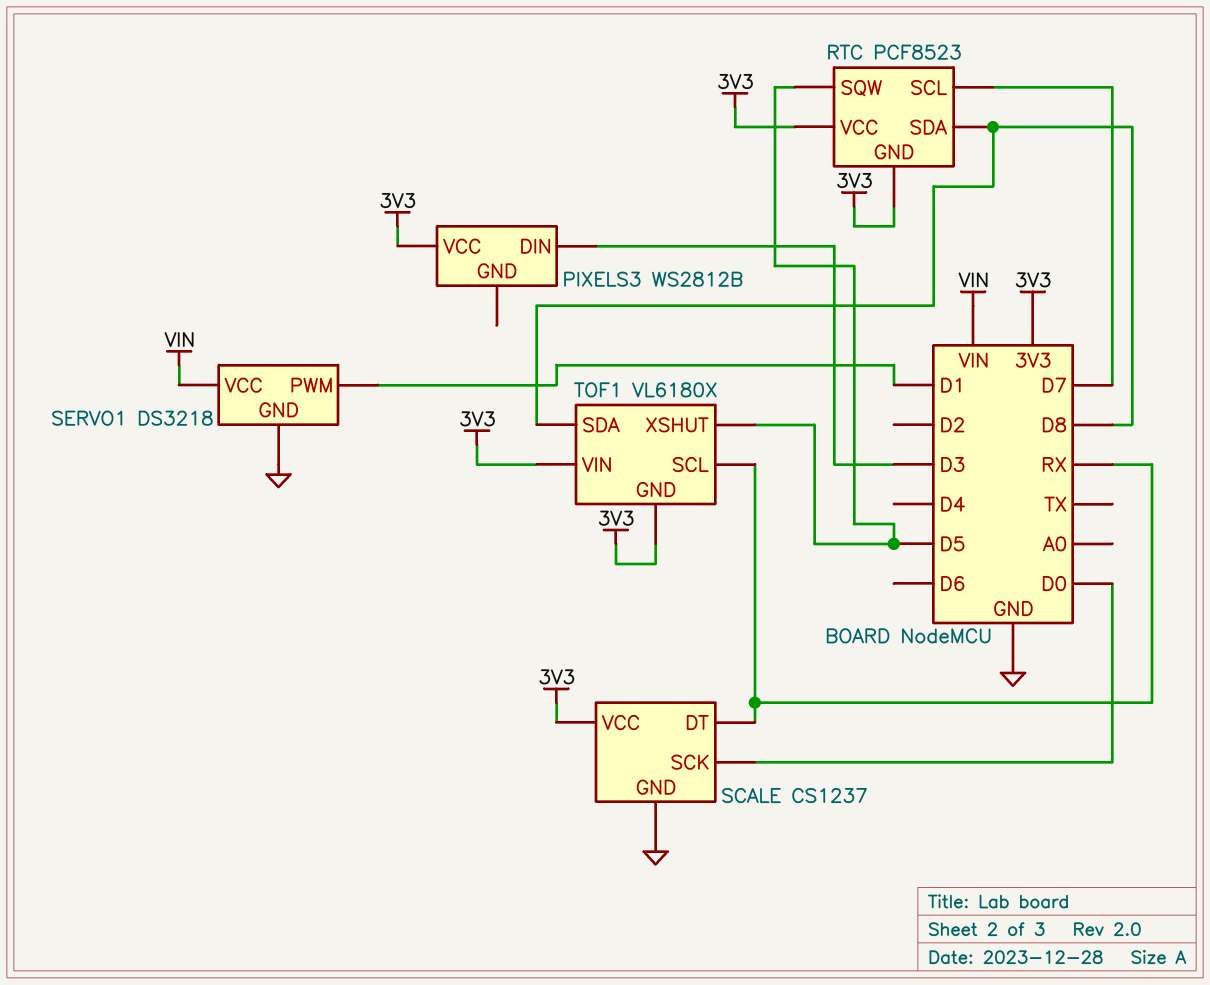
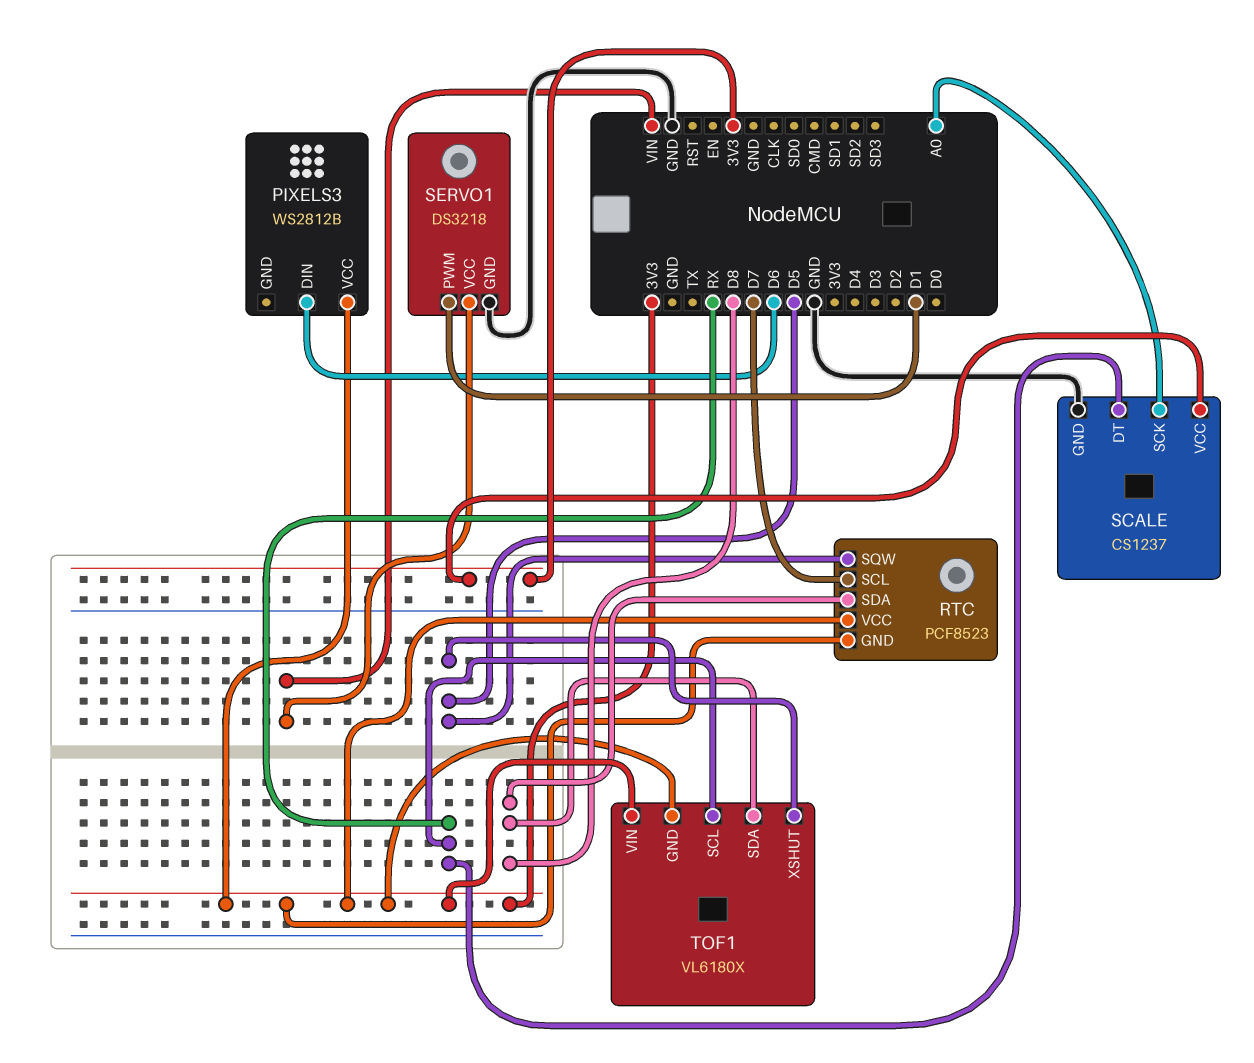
PIXELS3 pin DIN: D3 -> D6
SCALE pin SCK: D0 -> A0

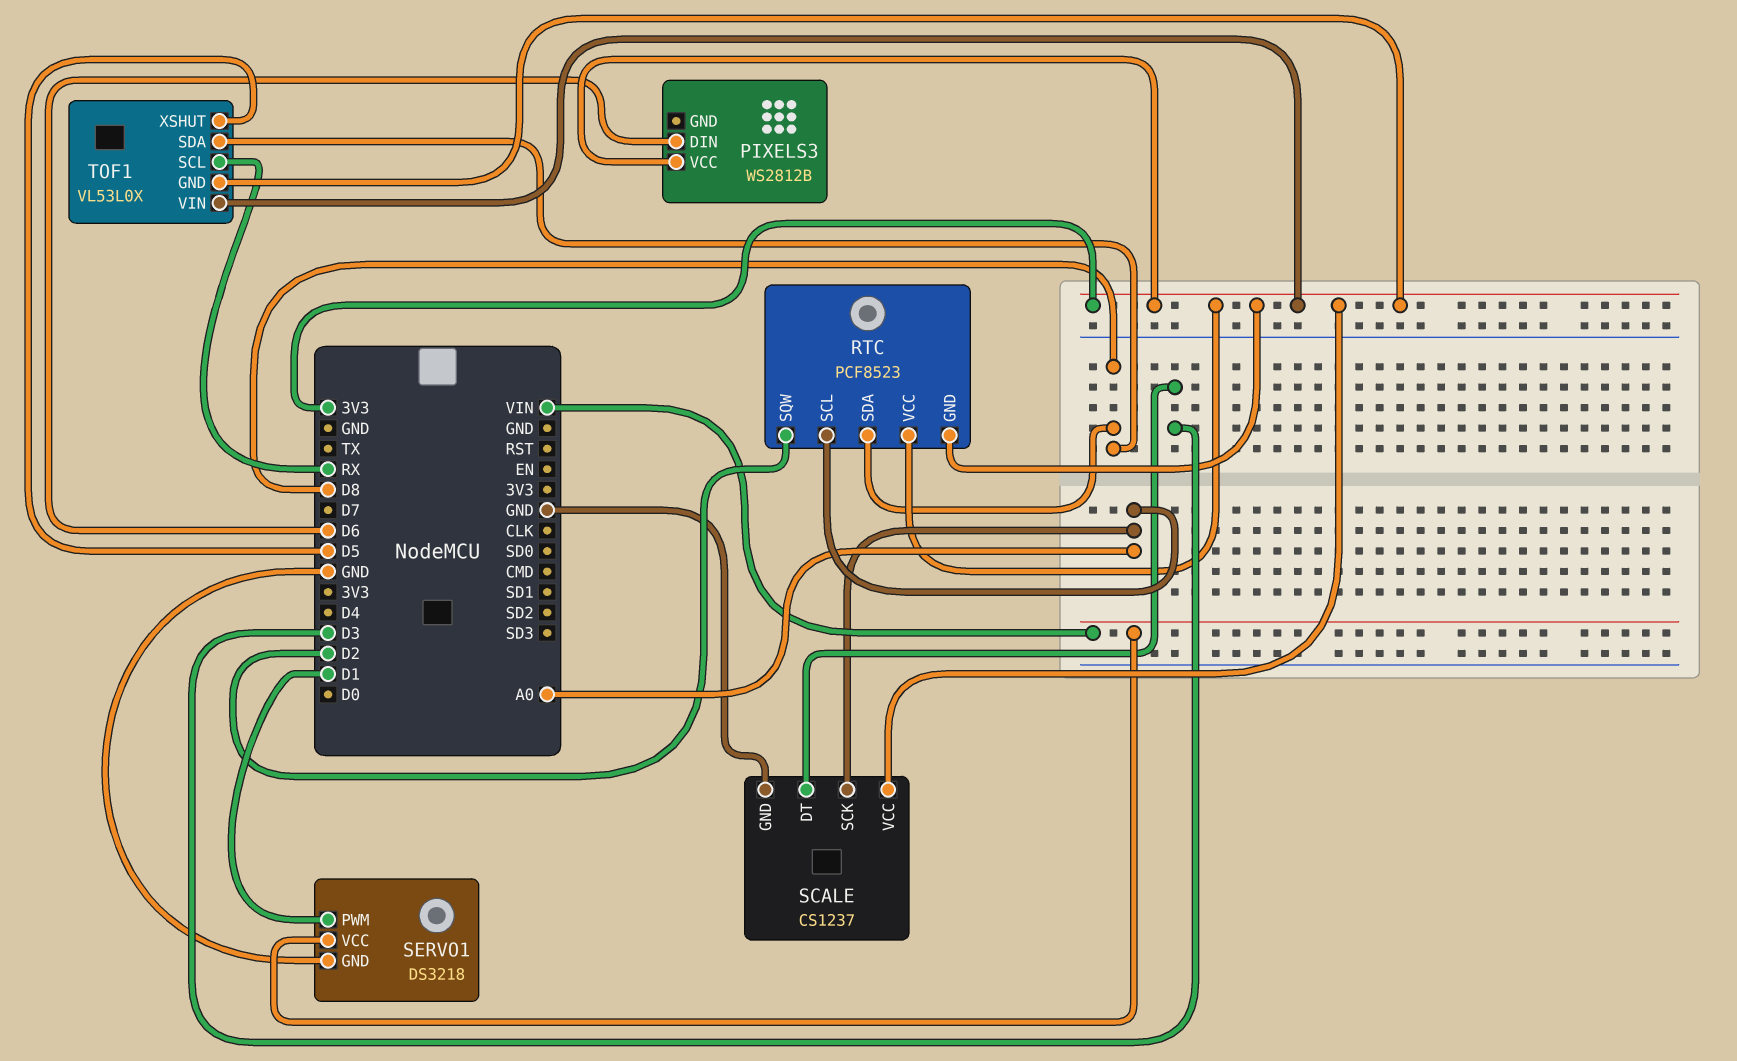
RTC pin SCL: D7 -> A0
RTC pin SQW: D5 -> D2
SCALE pin DT: RX -> D3
TOF1: VL6180X -> VL53L0X

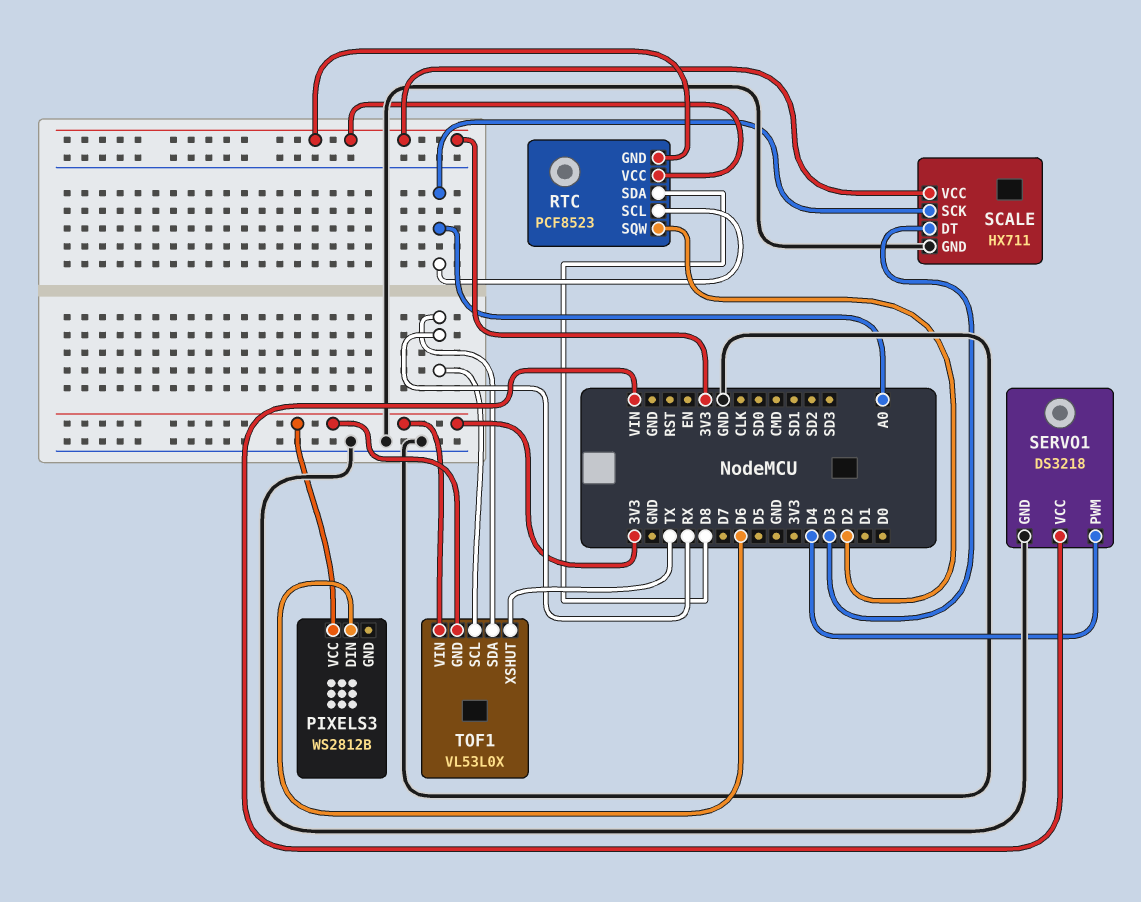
SCALE: CS1237 -> HX711
SERVO1 pin PWM: D1 -> D4
TOF1 pin SDA: D8 -> RX
TOF1 pin XSHUT: D5 -> TX

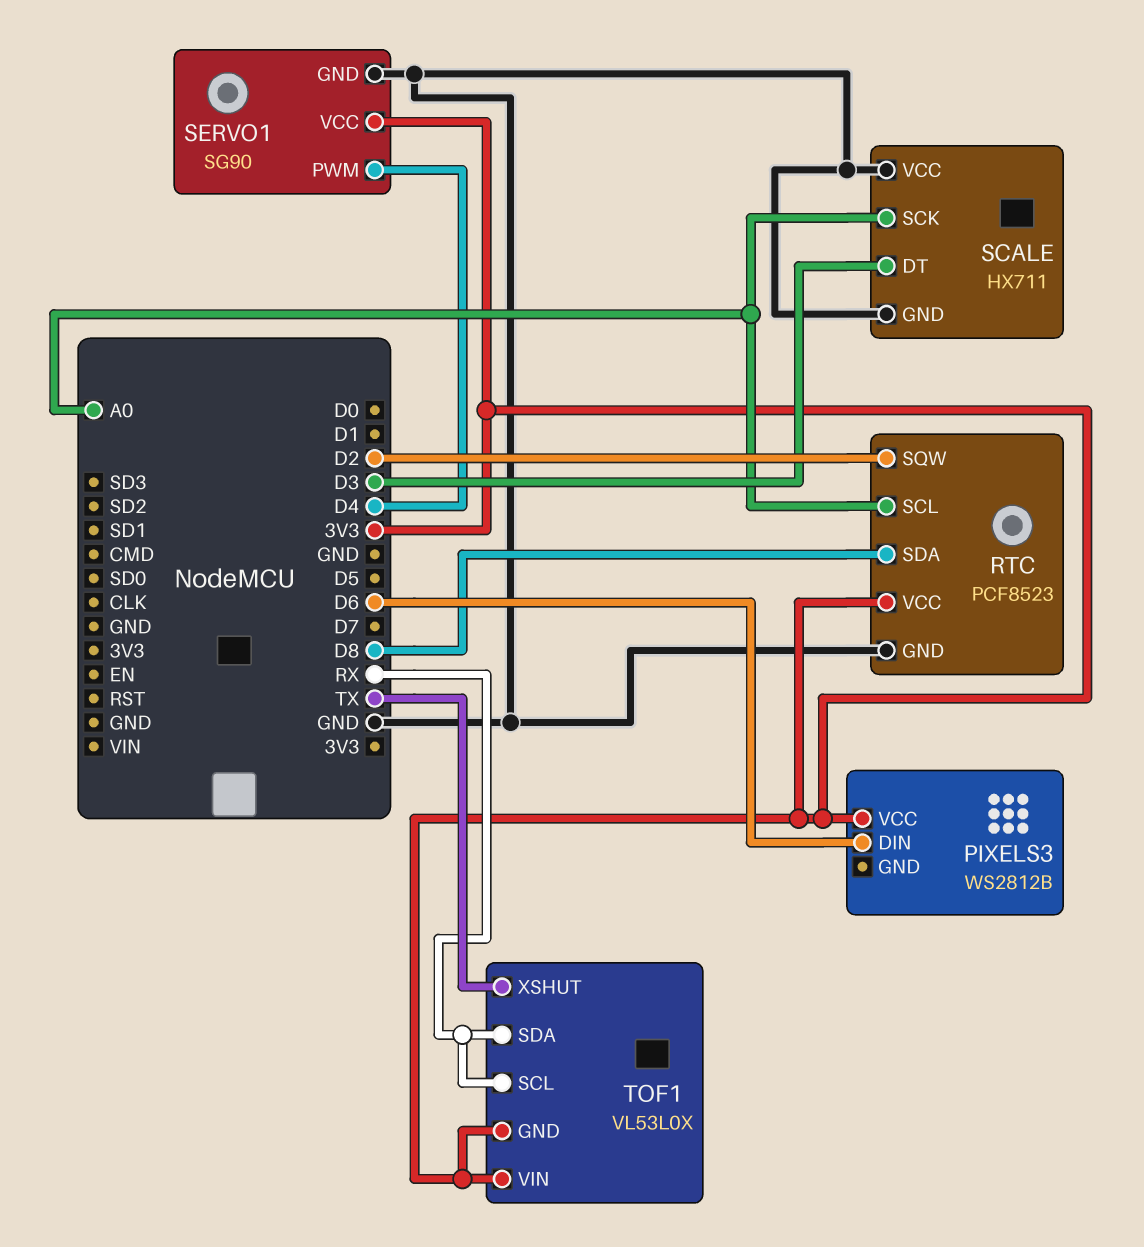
RTC pin GND: 3V3 -> GND
SCALE pin VCC: 3V3 -> GND
SERVO1: DS3218 -> SG90
SERVO1 pin VCC: VIN -> 3V3

